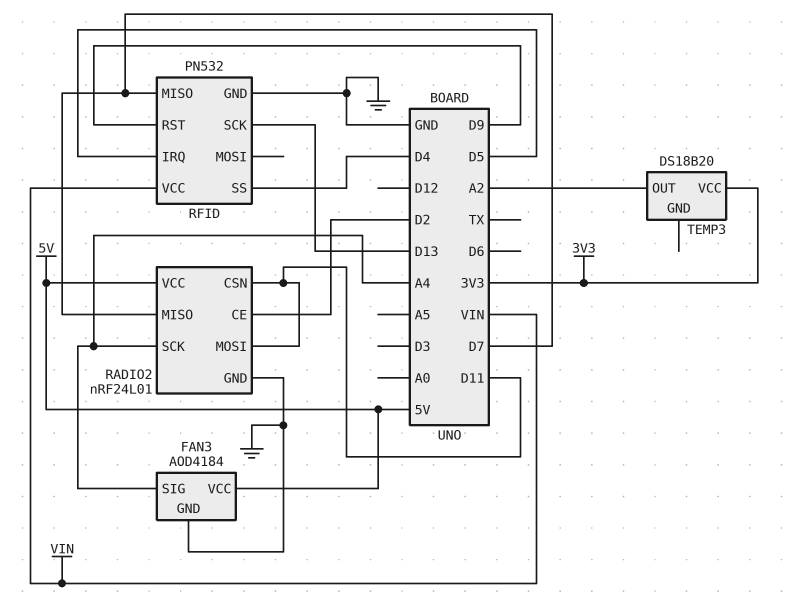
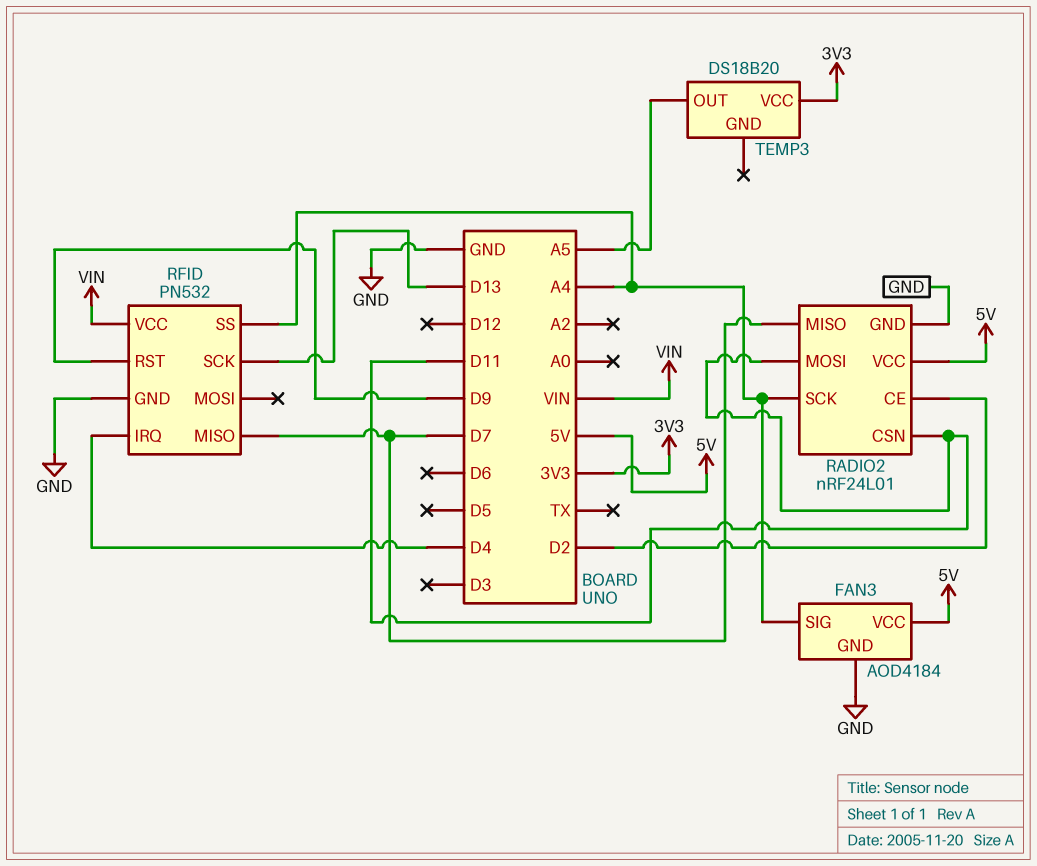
RFID pin IRQ: D5 -> D4
RFID pin SS: D4 -> A4
TEMP3 pin OUT: A2 -> A5

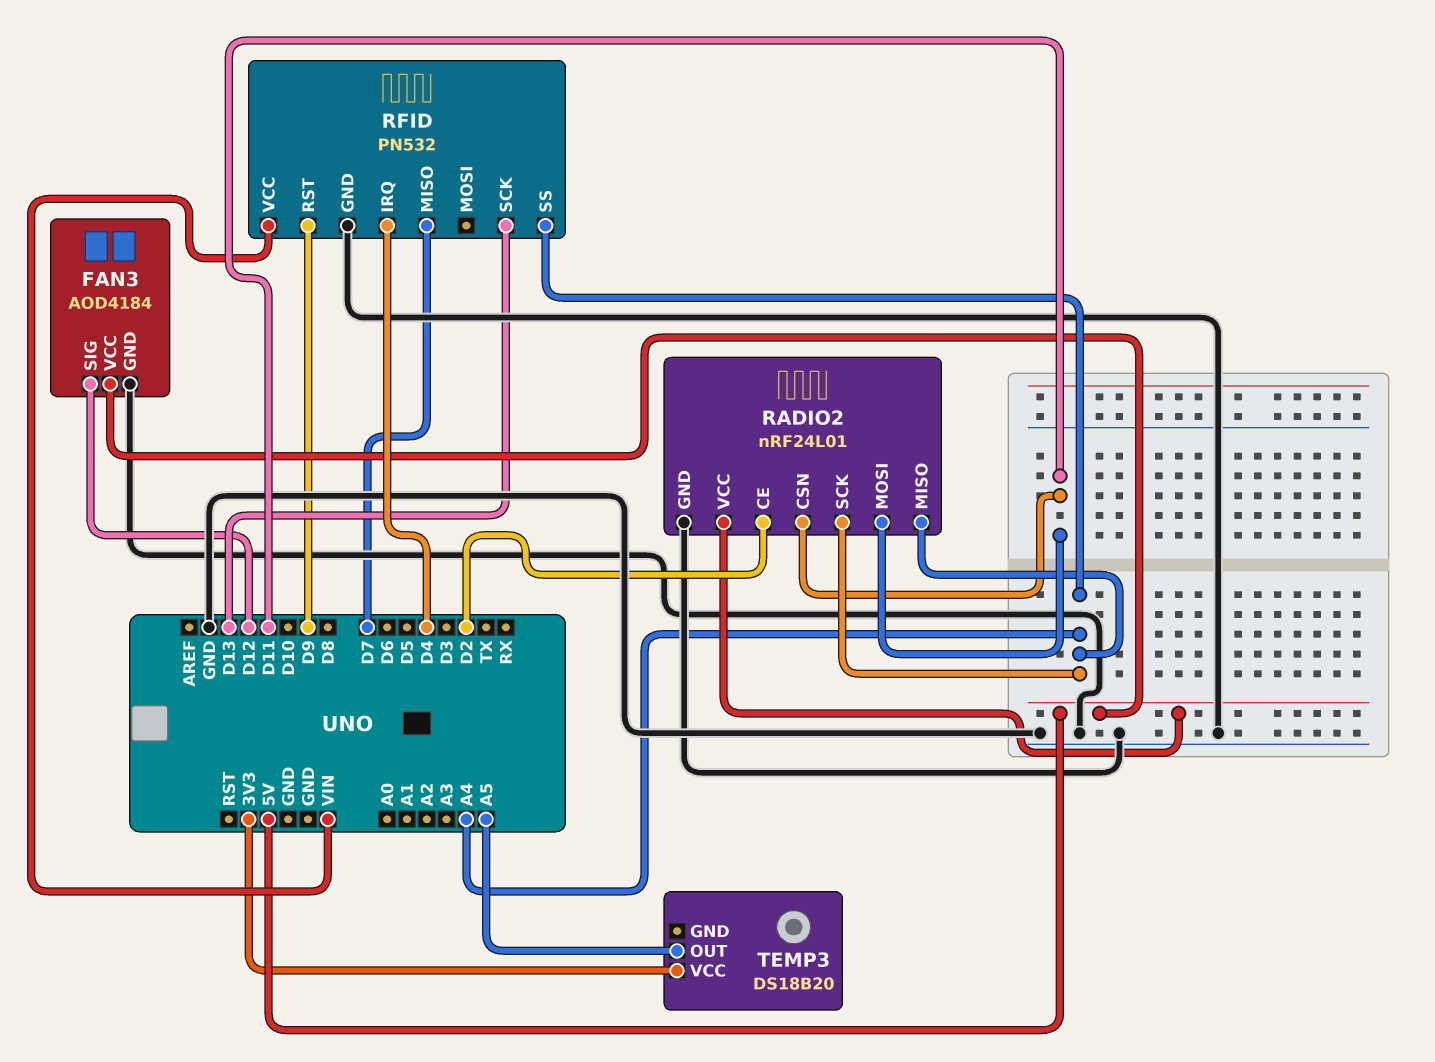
FAN3 pin SIG: A4 -> D12
RADIO2 pin MISO: D7 -> A4

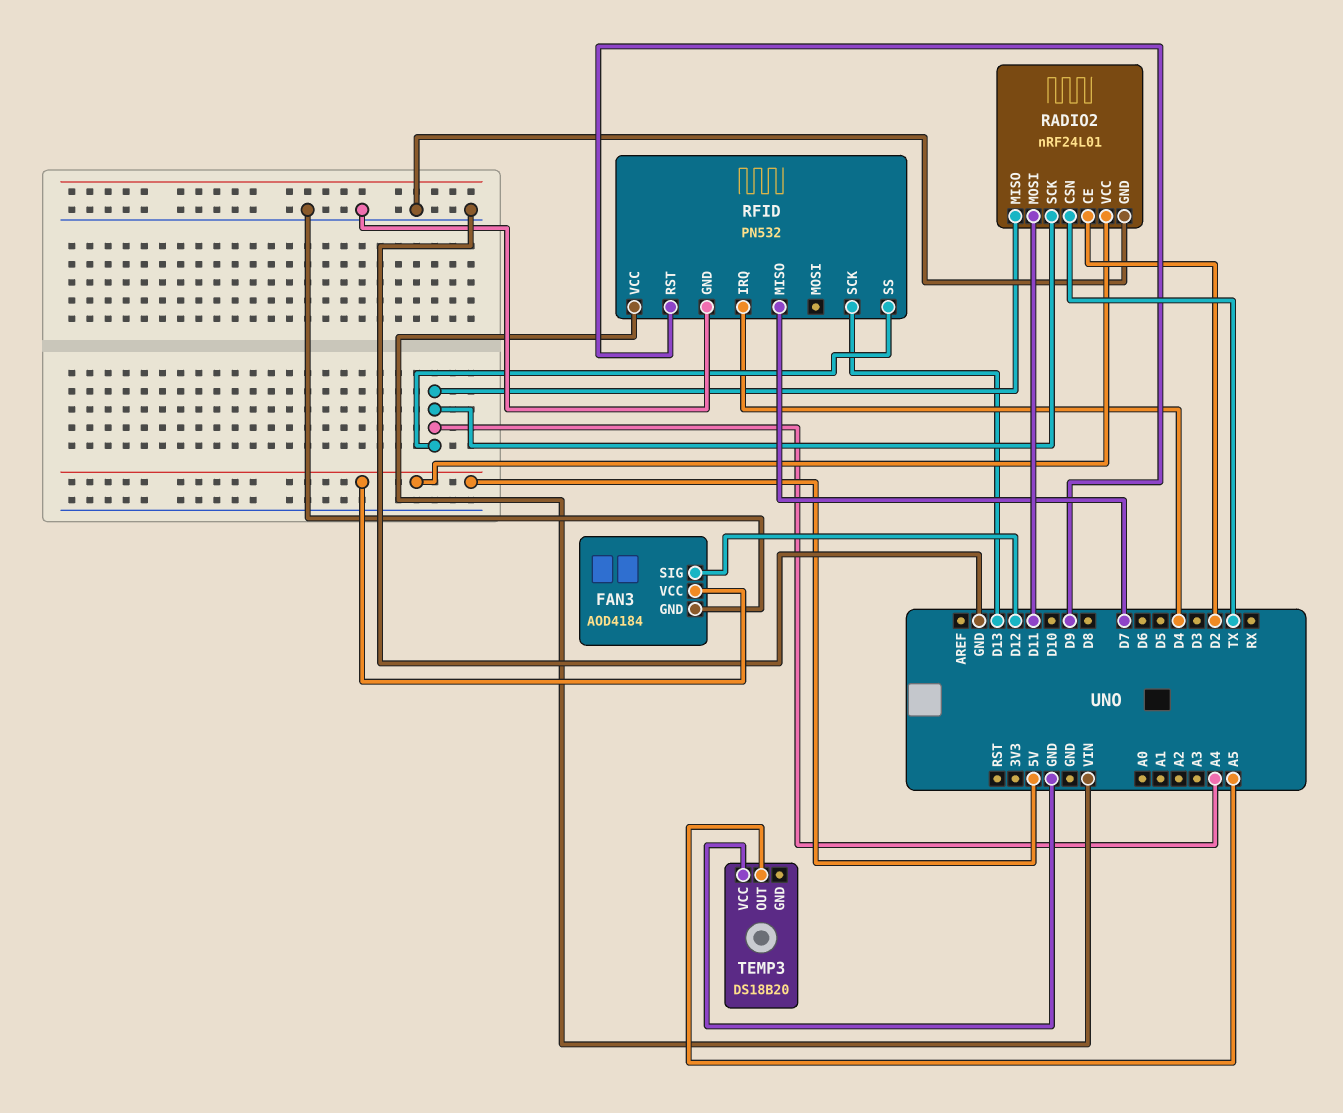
RADIO2 pin CSN: D11 -> TX
TEMP3 pin VCC: 3V3 -> GND

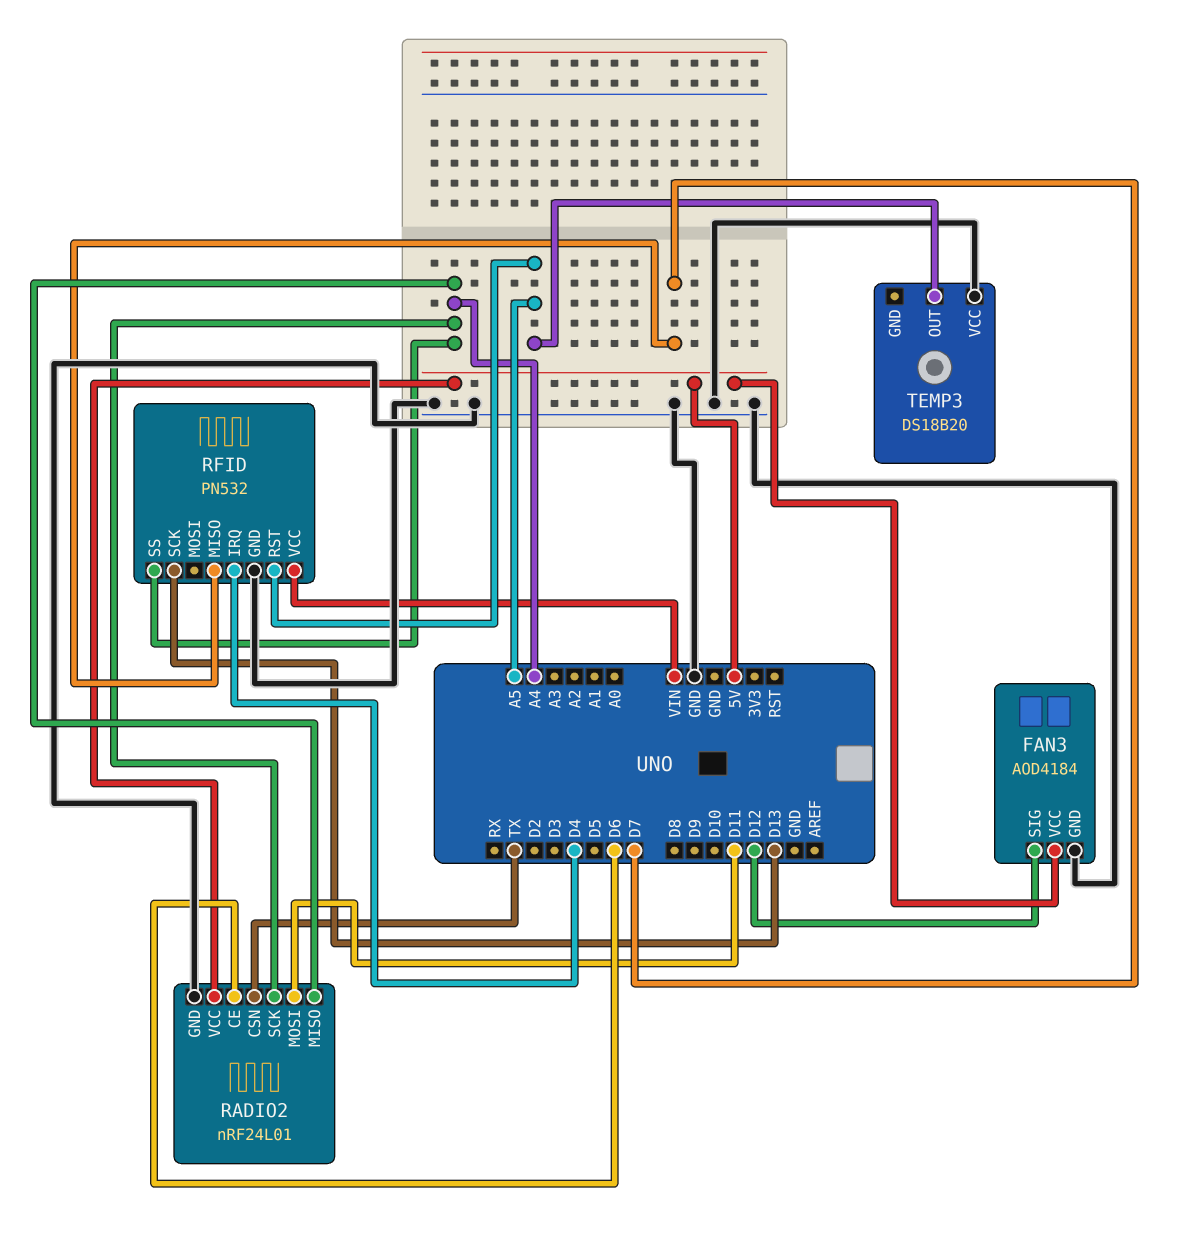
RADIO2 pin CE: D2 -> D6
RFID pin RST: D9 -> A5

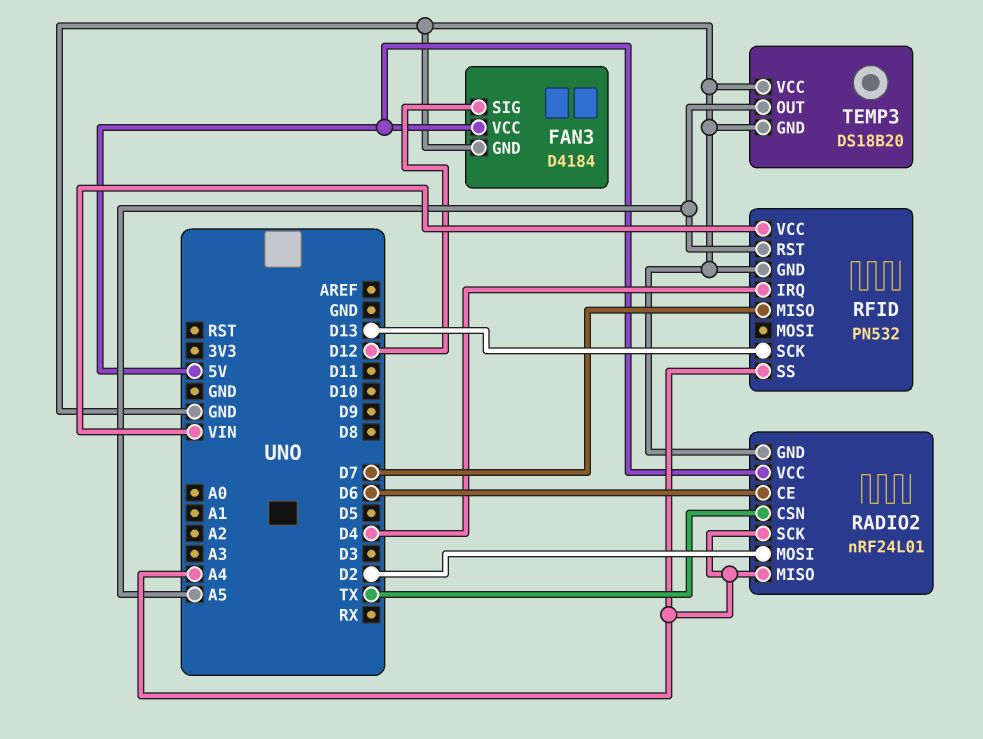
FAN3: AOD4184 -> D4184
RADIO2 pin MOSI: D11 -> D2
TEMP3 pin GND: none -> GND

